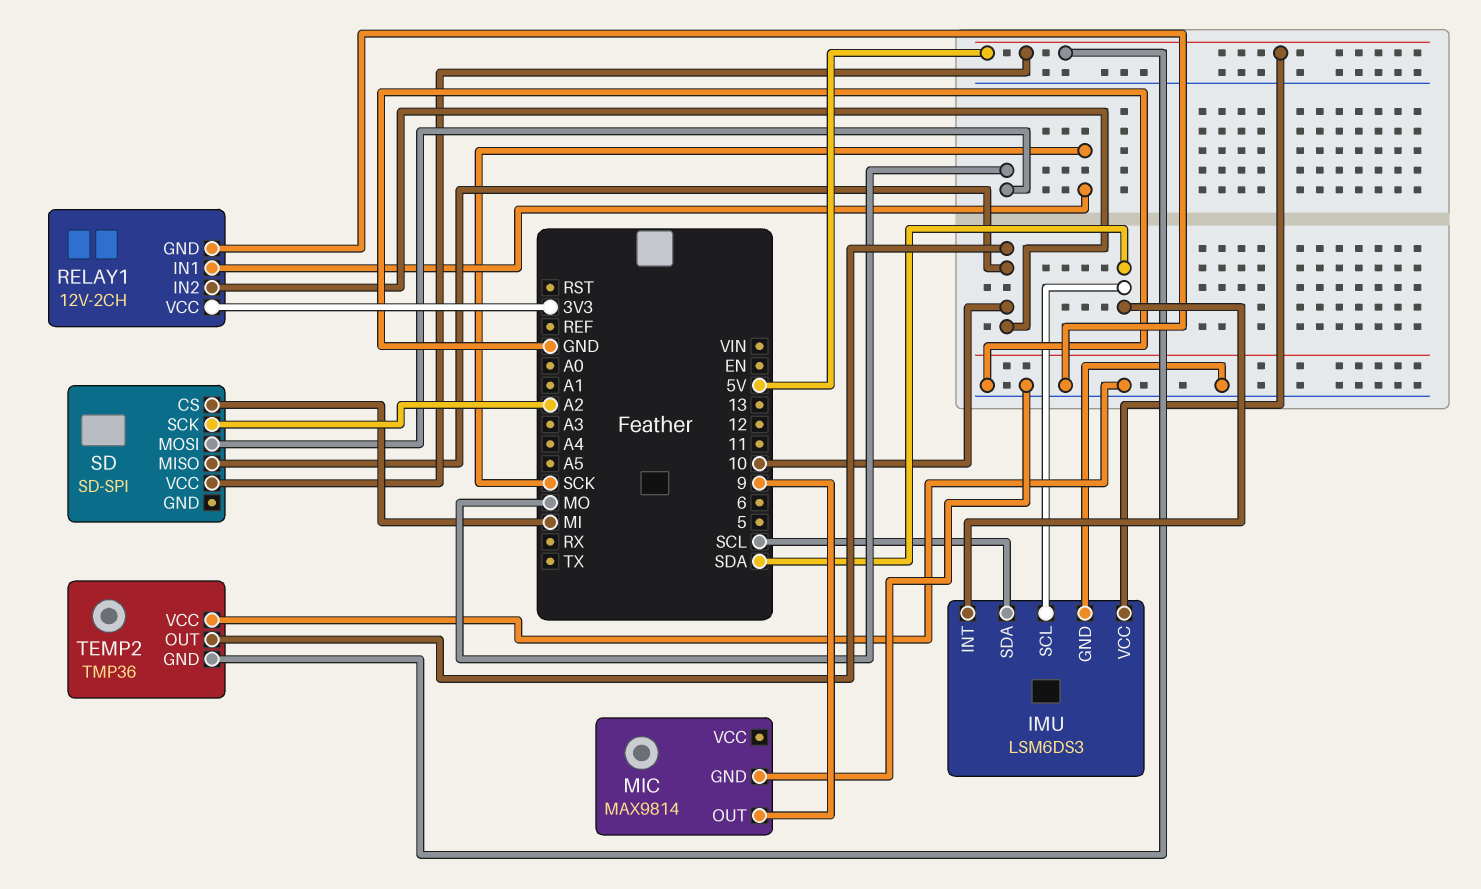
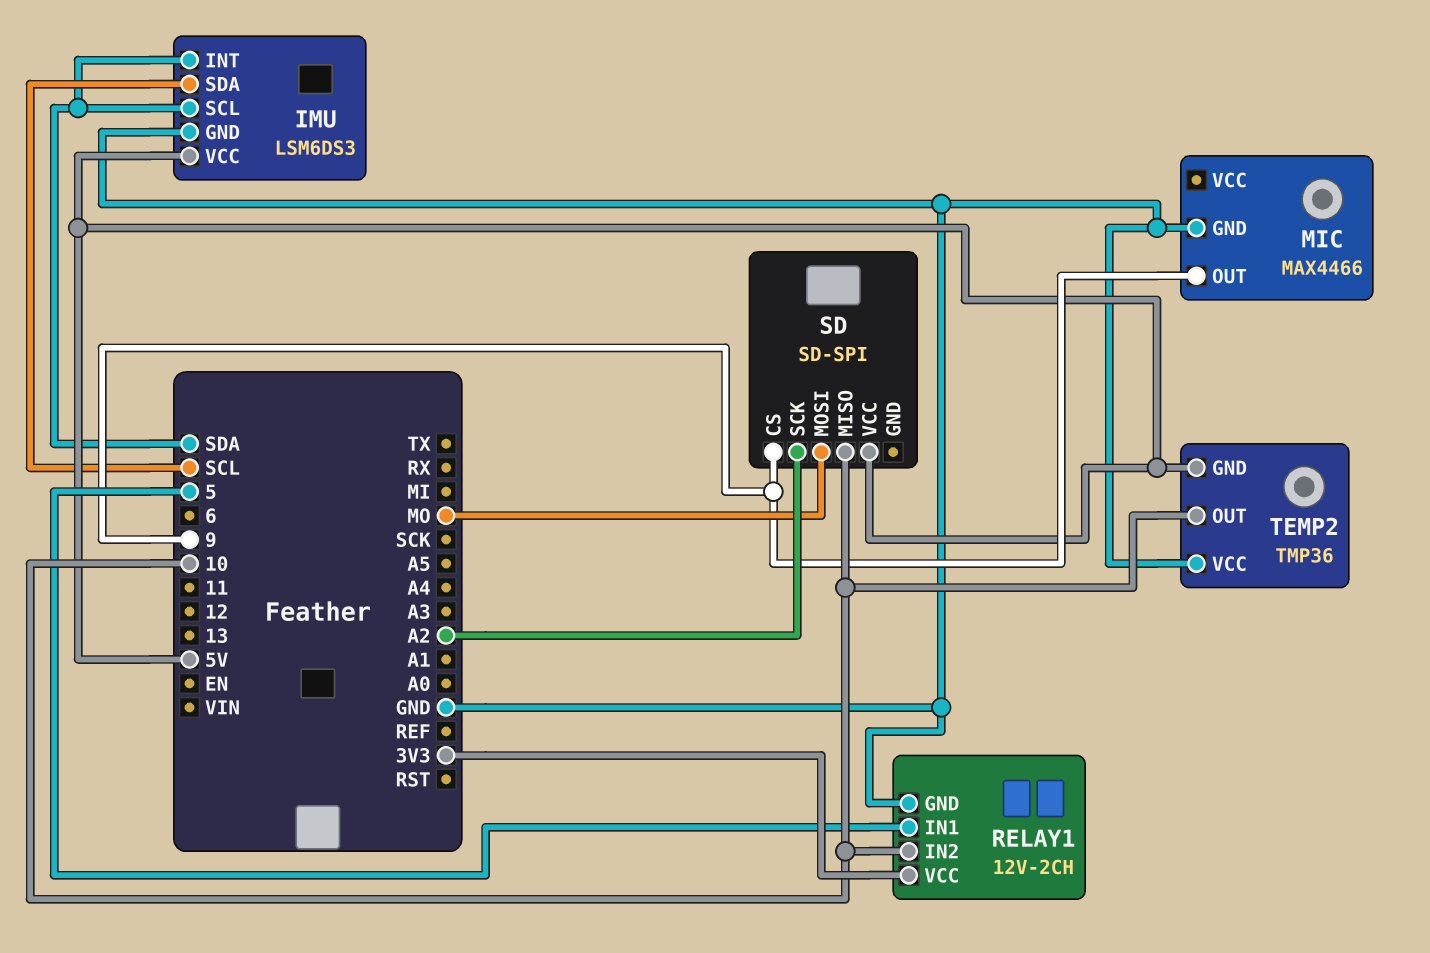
MIC: MAX9814 -> MAX4466
RELAY1 pin IN1: SCK -> 5
SD pin CS: MI -> 9

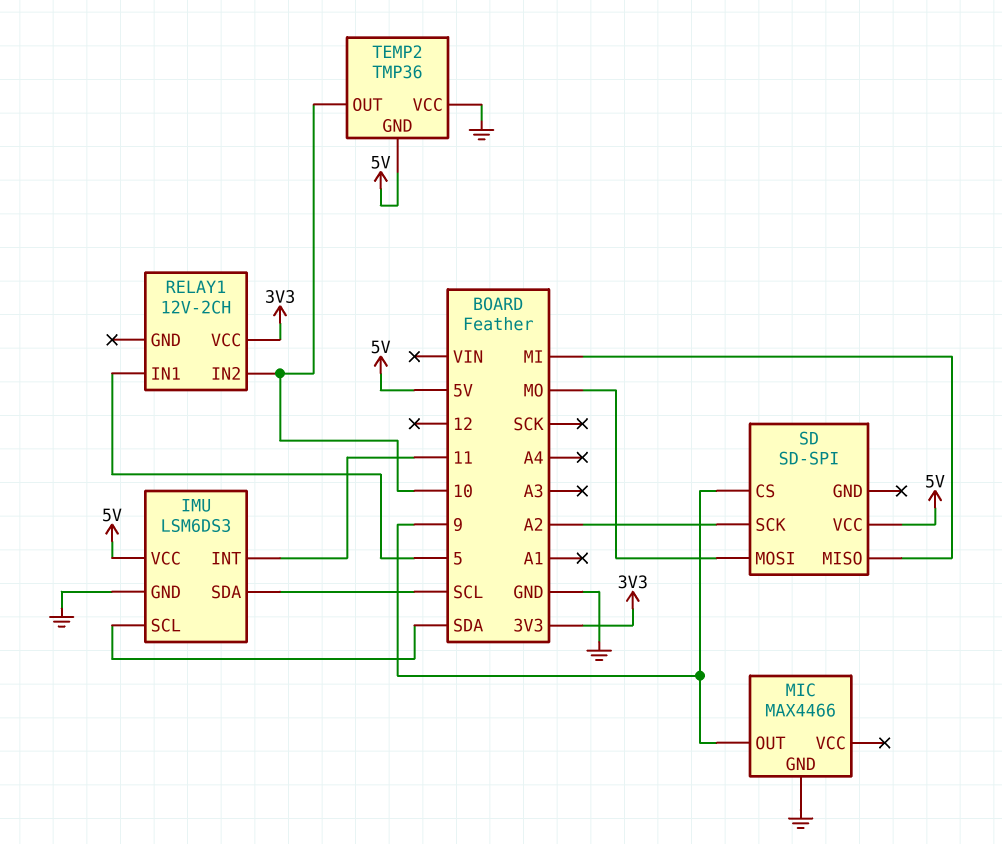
IMU pin INT: SDA -> 11
RELAY1 pin GND: GND -> none
SD pin MISO: 10 -> MI

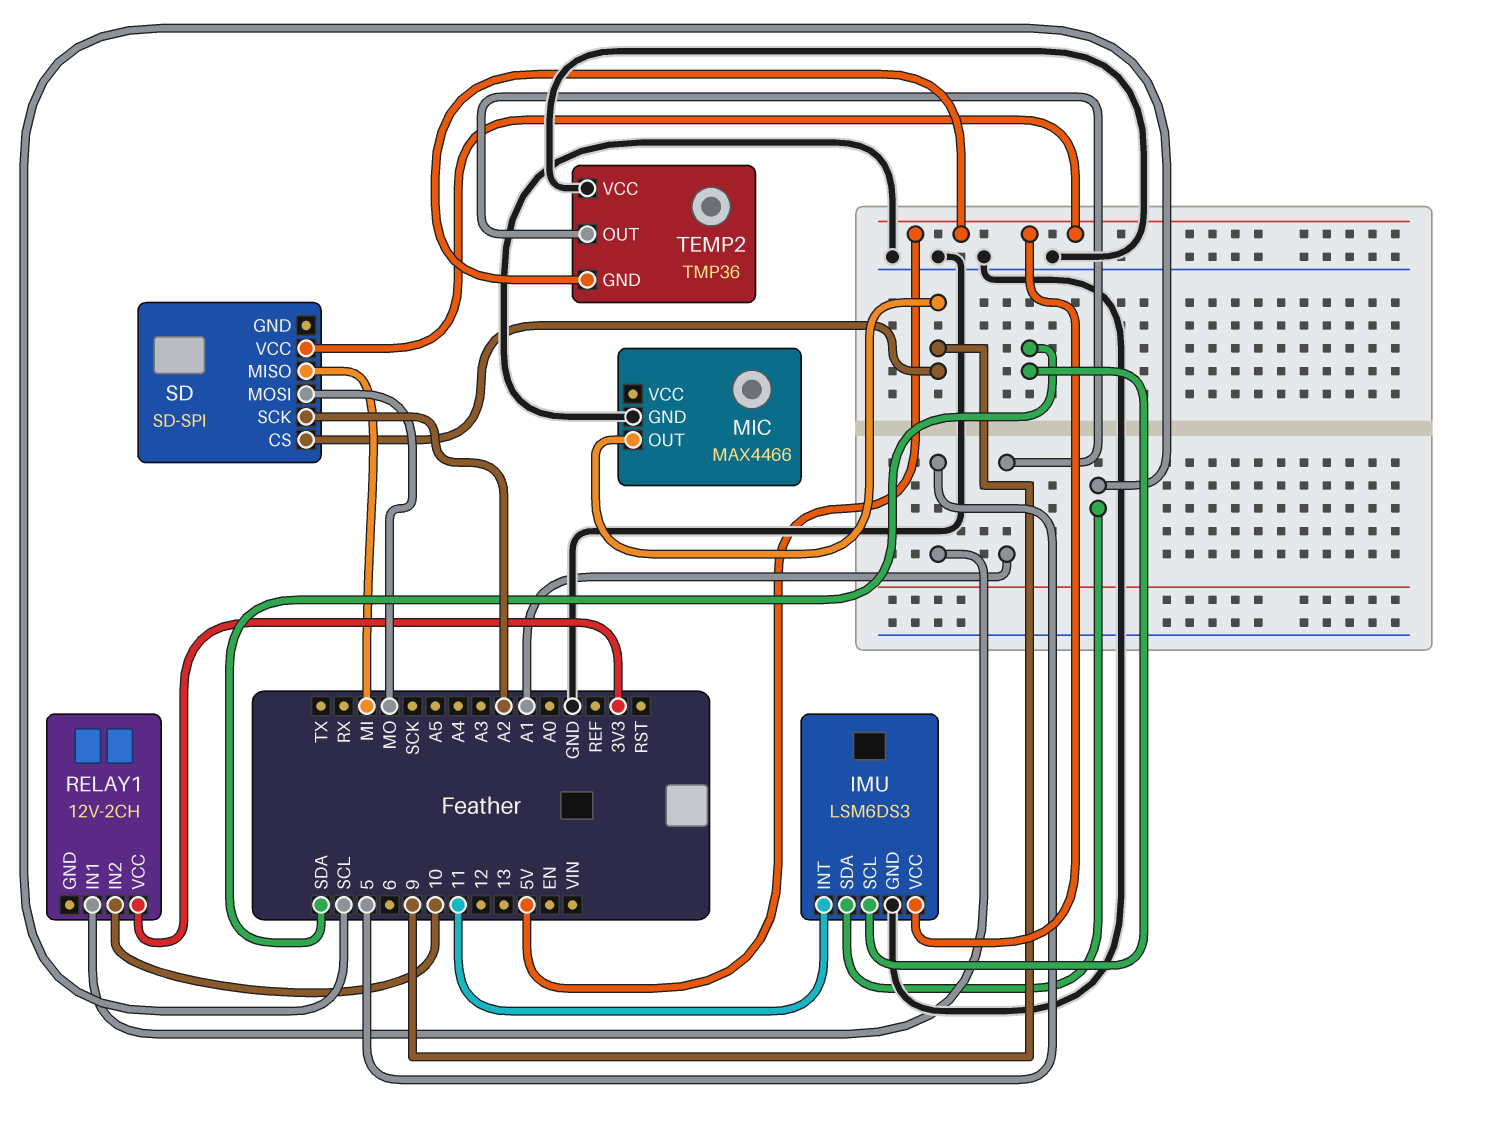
TEMP2 pin OUT: 10 -> A1

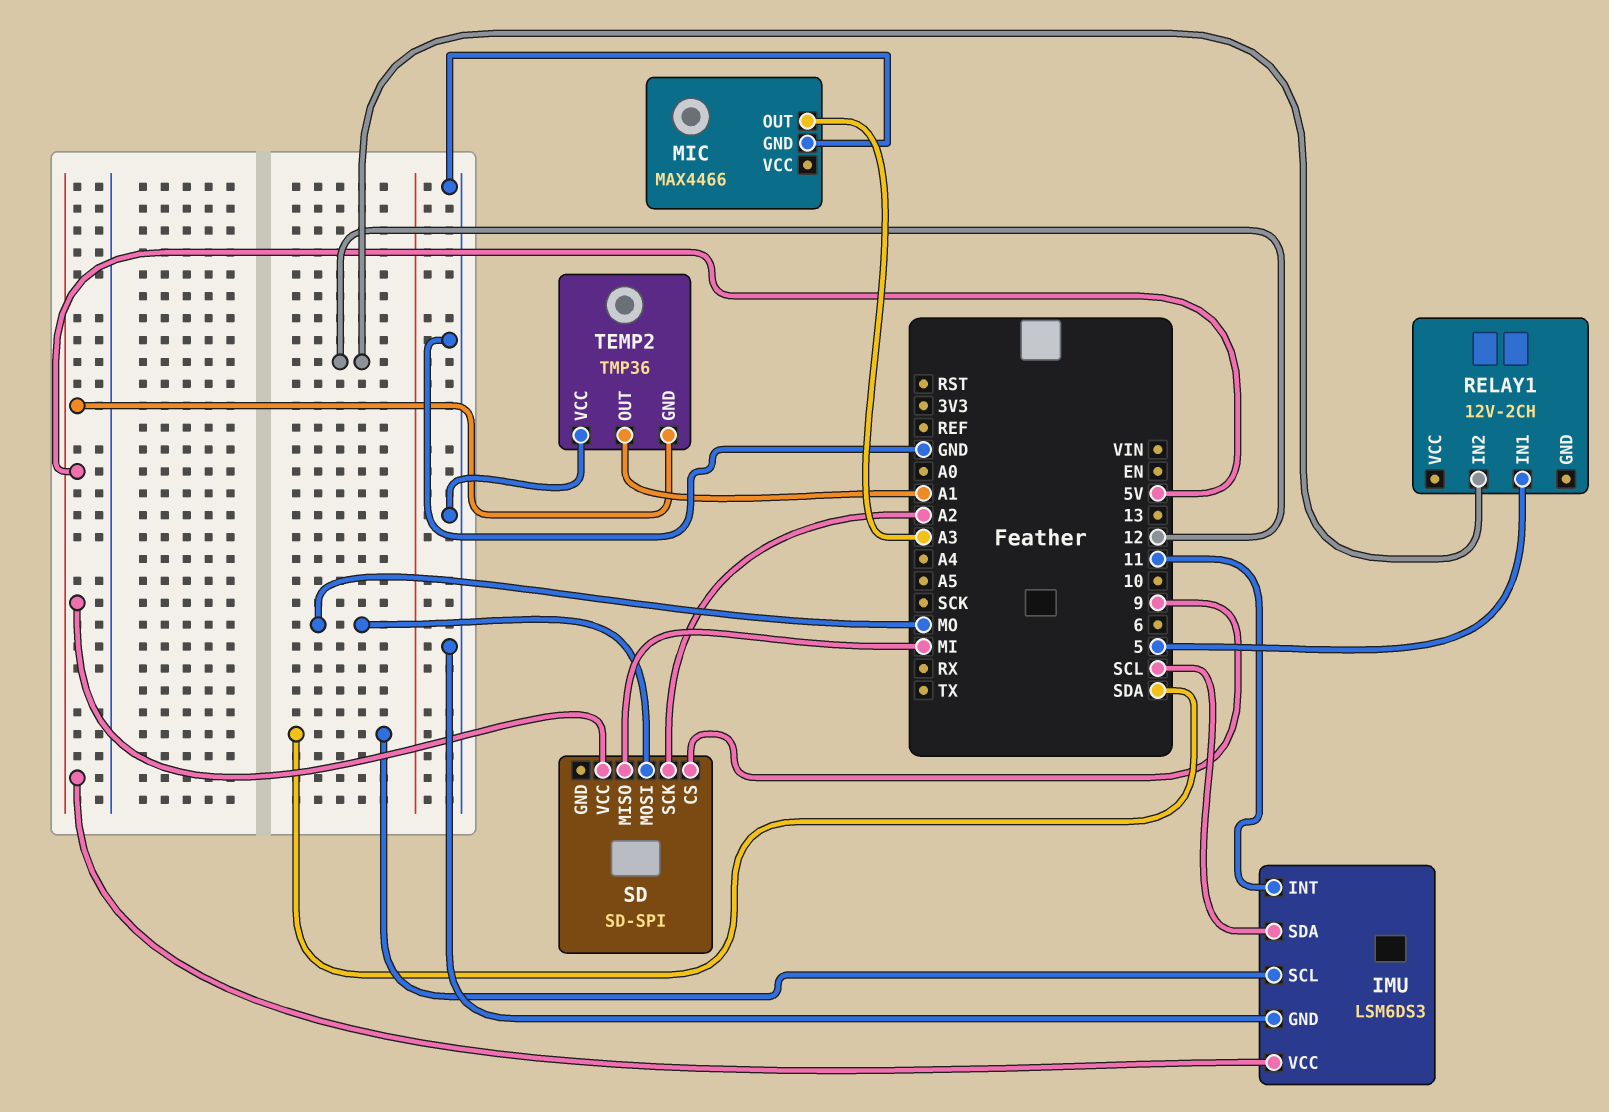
MIC pin OUT: 9 -> A3
RELAY1 pin IN2: 10 -> 12
RELAY1 pin VCC: 3V3 -> none

